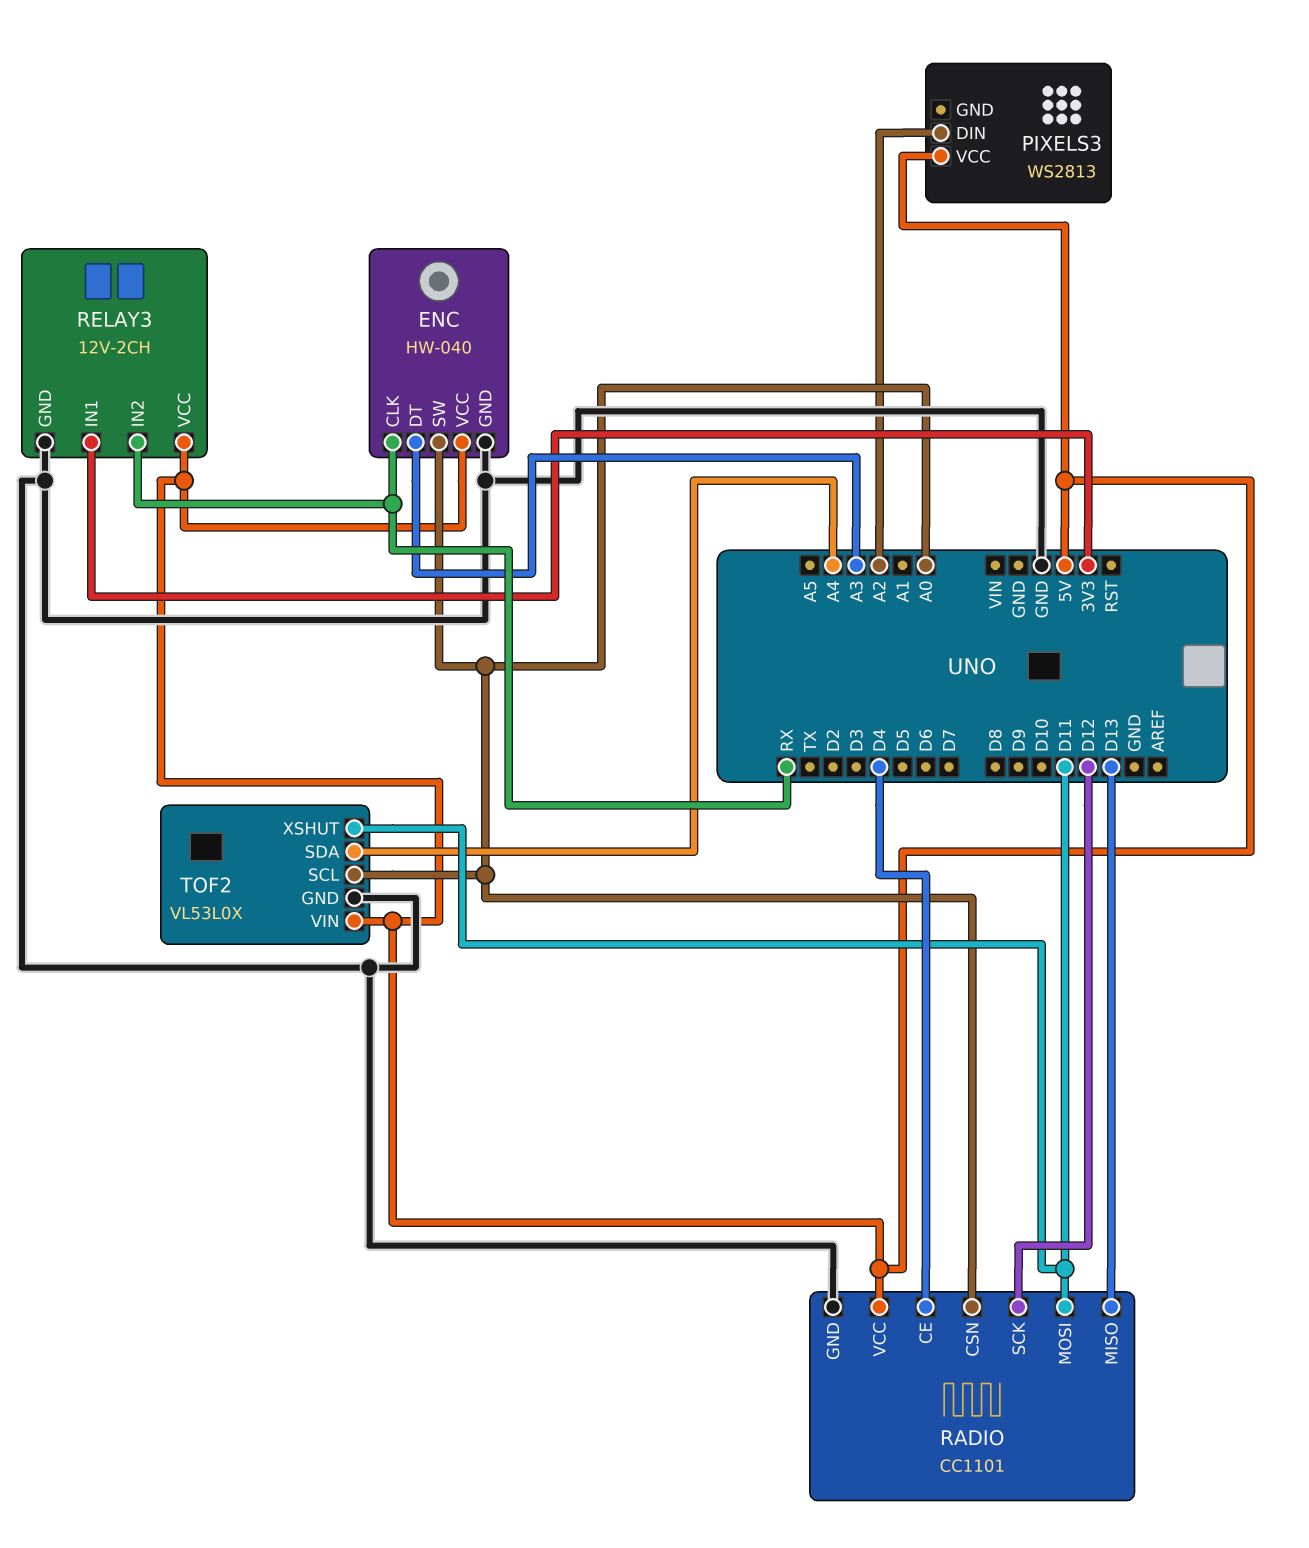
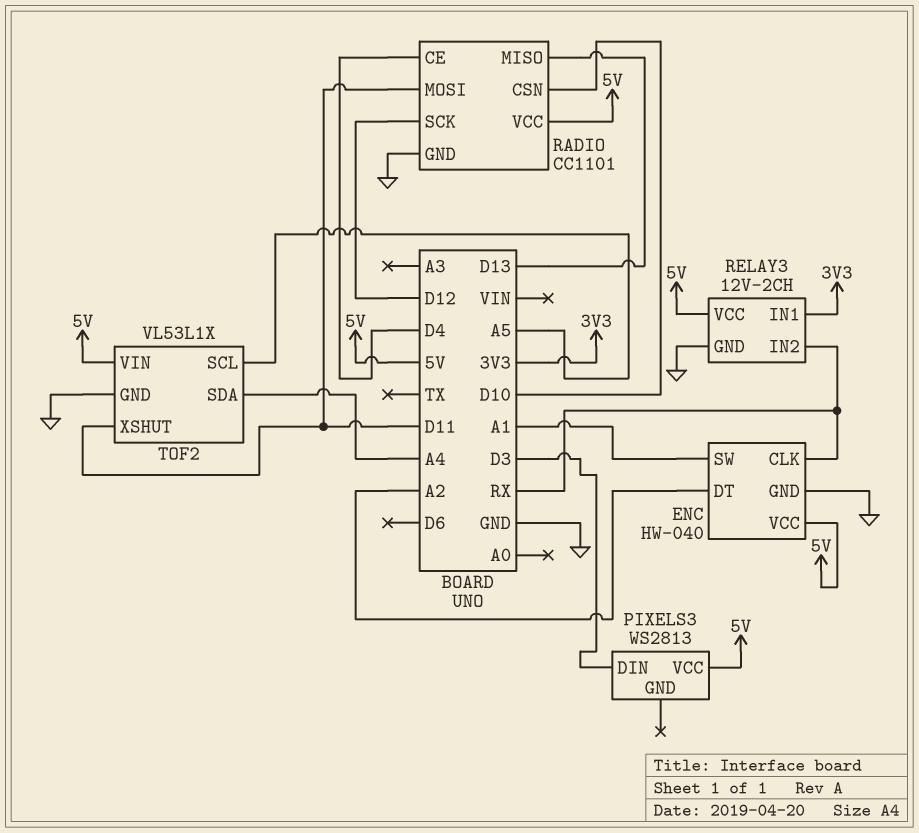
ENC pin DT: A3 -> A2
ENC pin SW: A0 -> A1
PIXELS3 pin DIN: A2 -> D3
RADIO pin CSN: A0 -> D10
TOF2: VL53L0X -> VL53L1X
TOF2 pin SCL: A0 -> A5

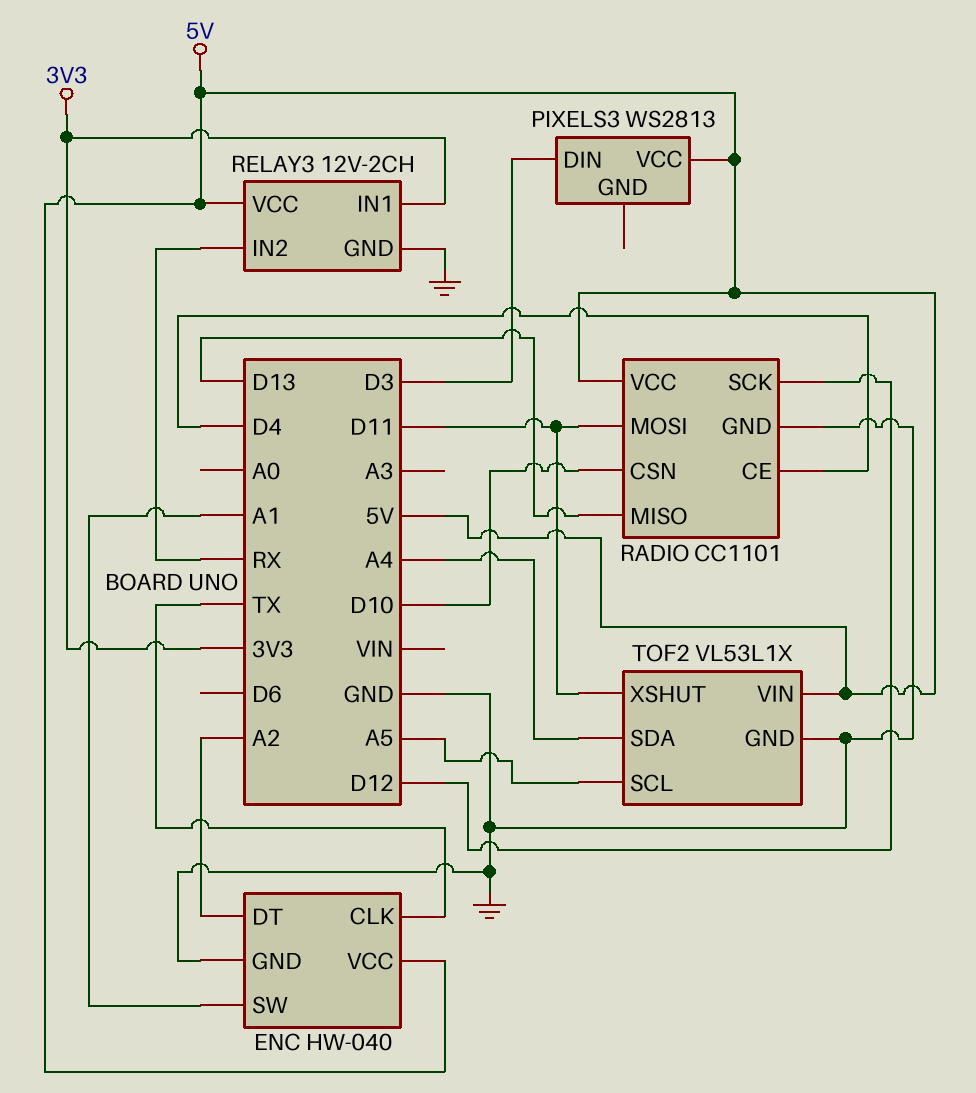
ENC pin CLK: RX -> TX

